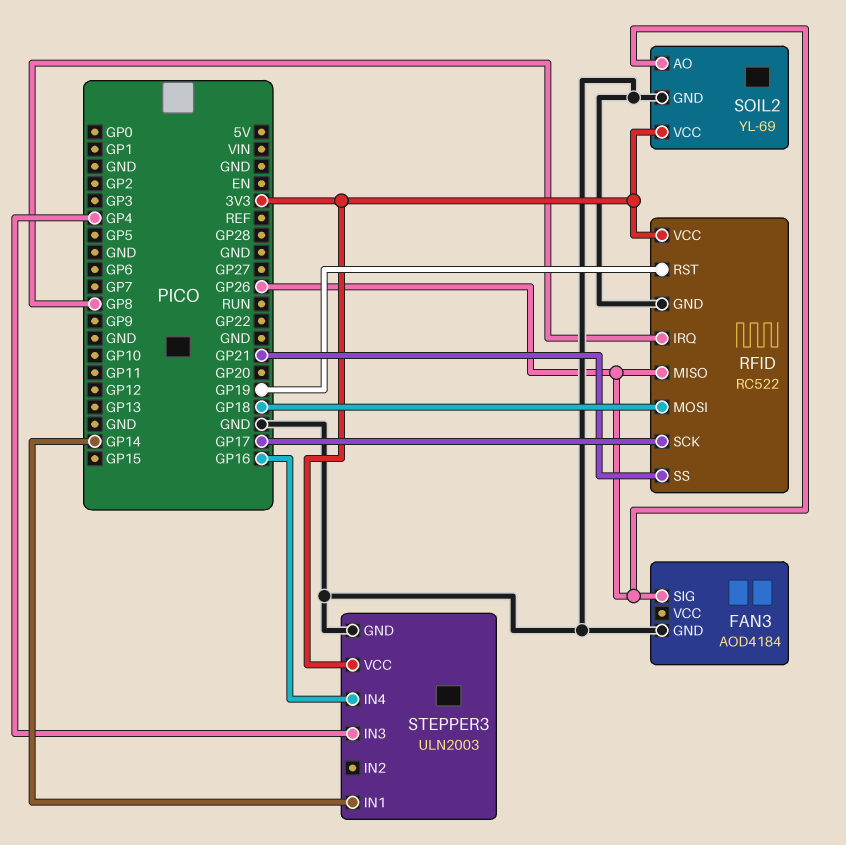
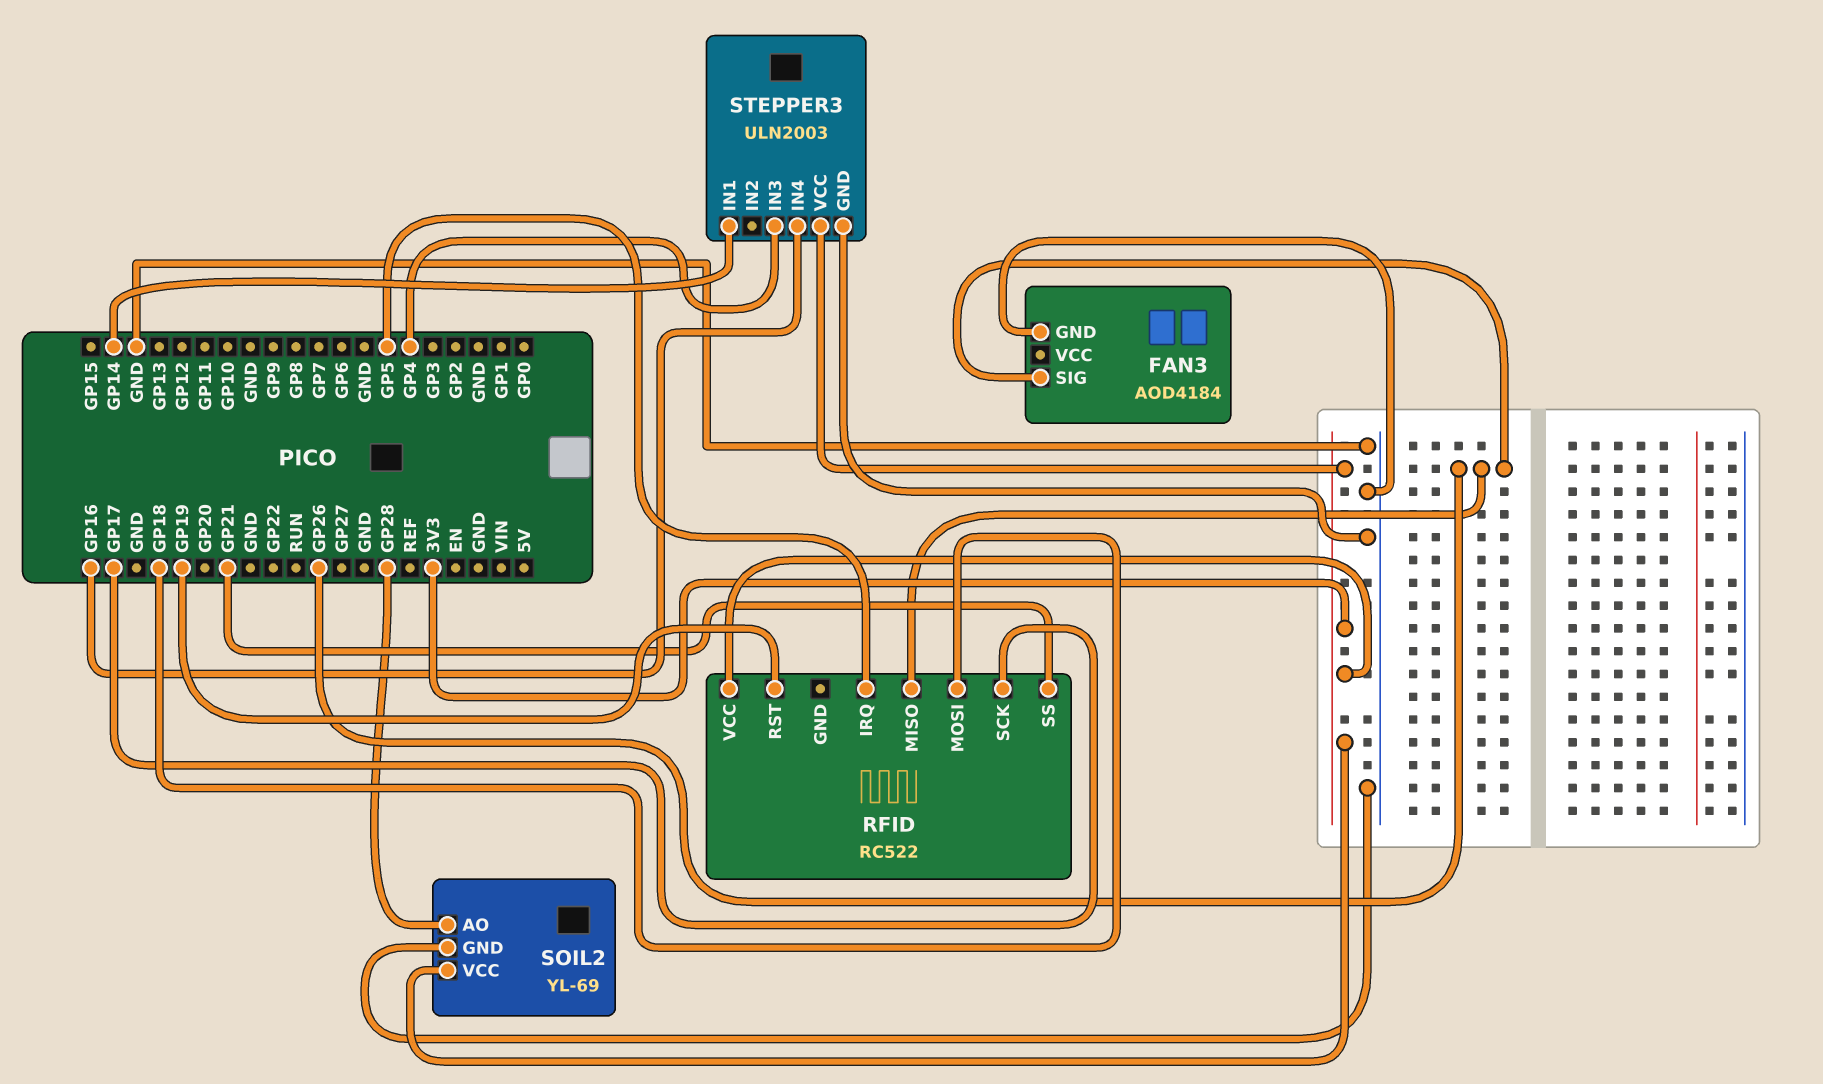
RFID pin GND: GND -> none
RFID pin IRQ: GP8 -> GP5
SOIL2 pin AO: GP26 -> GP28

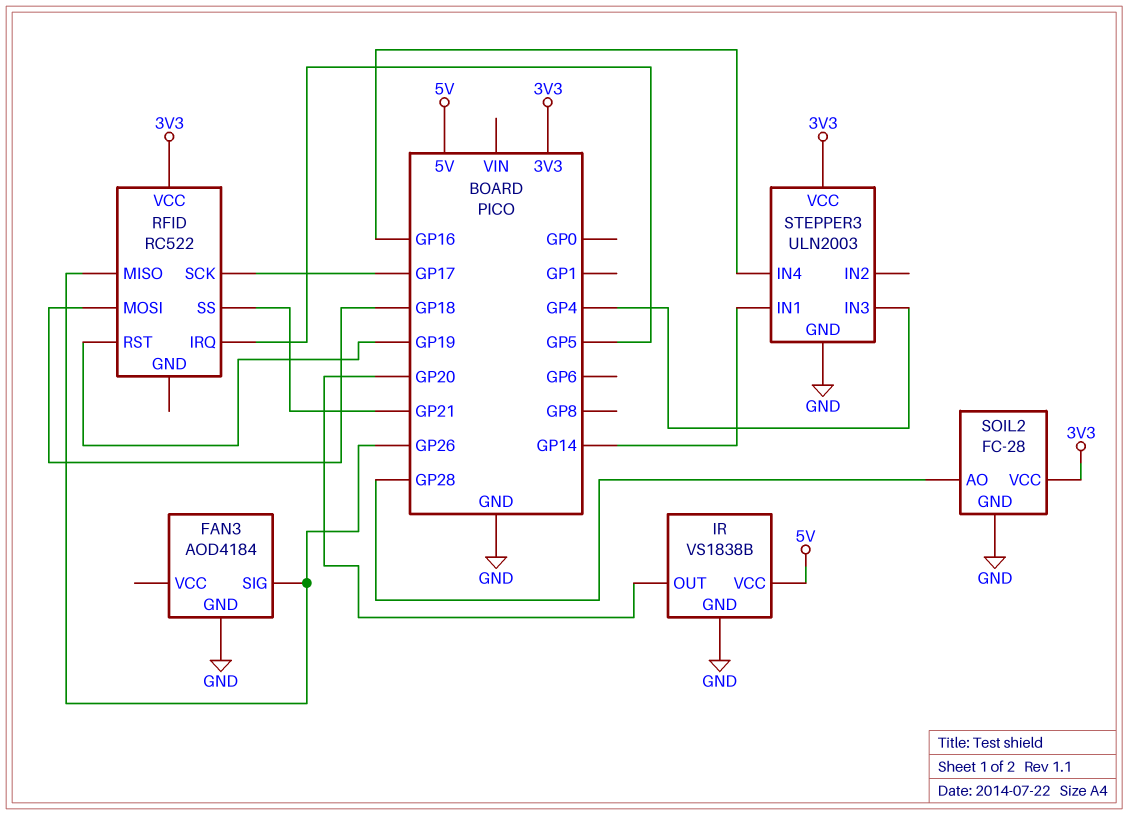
IR: none -> VS1838B
IR pin GND: none -> GND
IR pin OUT: none -> GP20
IR pin VCC: none -> 5V
SOIL2: YL-69 -> FC-28

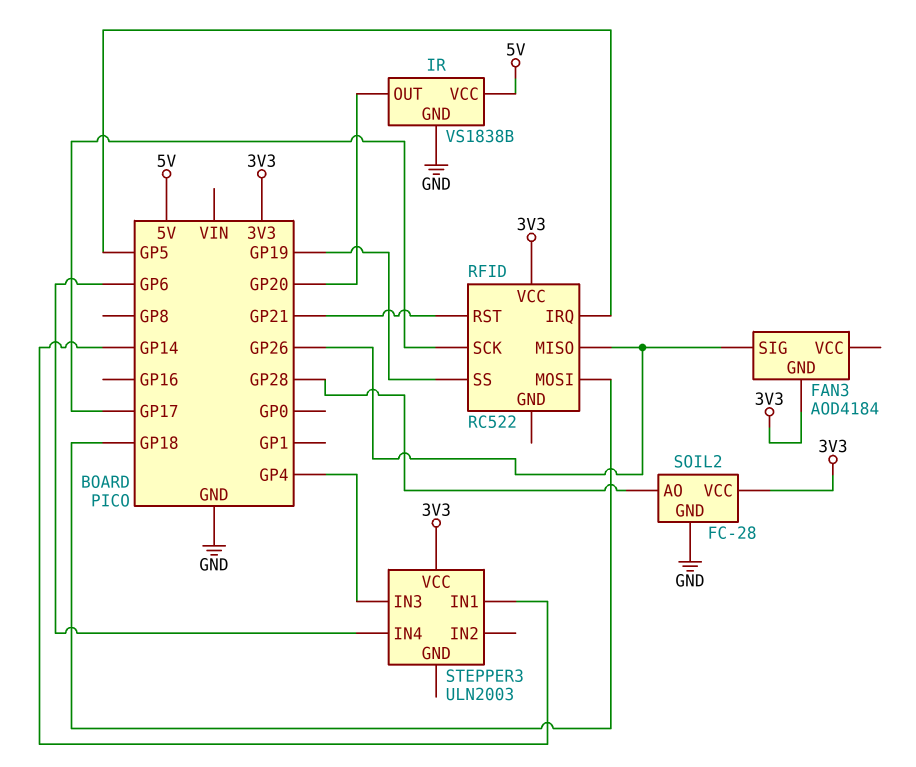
FAN3 pin GND: GND -> 3V3
RFID pin RST: GP19 -> GP21
RFID pin SS: GP21 -> GP19
STEPPER3 pin GND: GND -> none
STEPPER3 pin IN4: GP16 -> GP6

